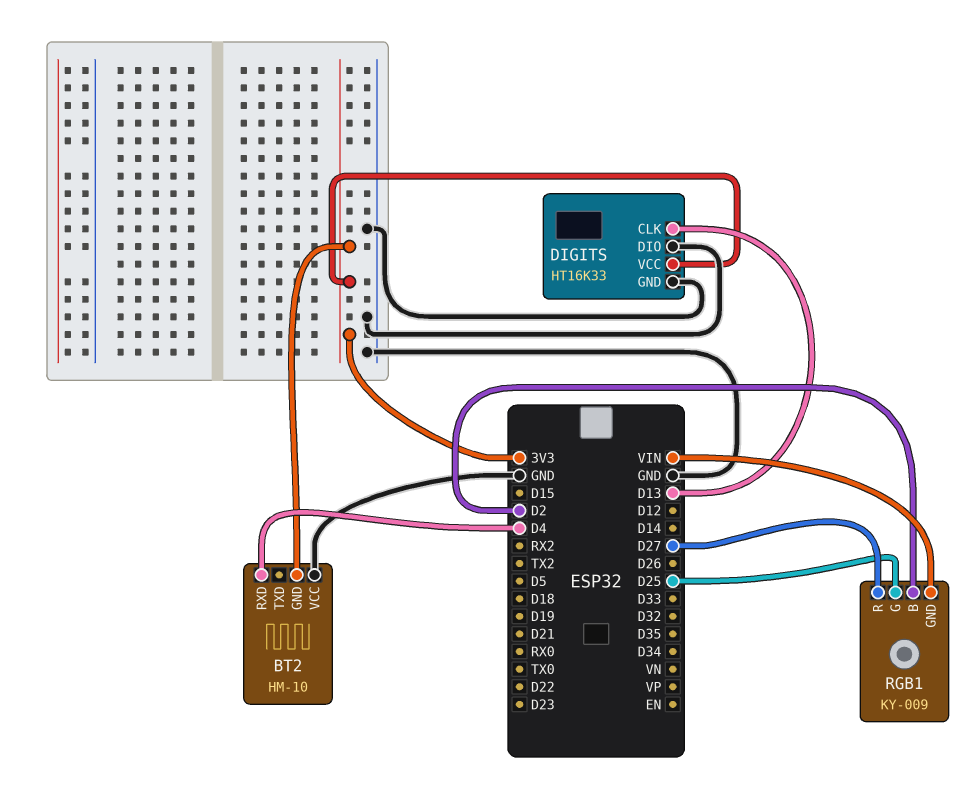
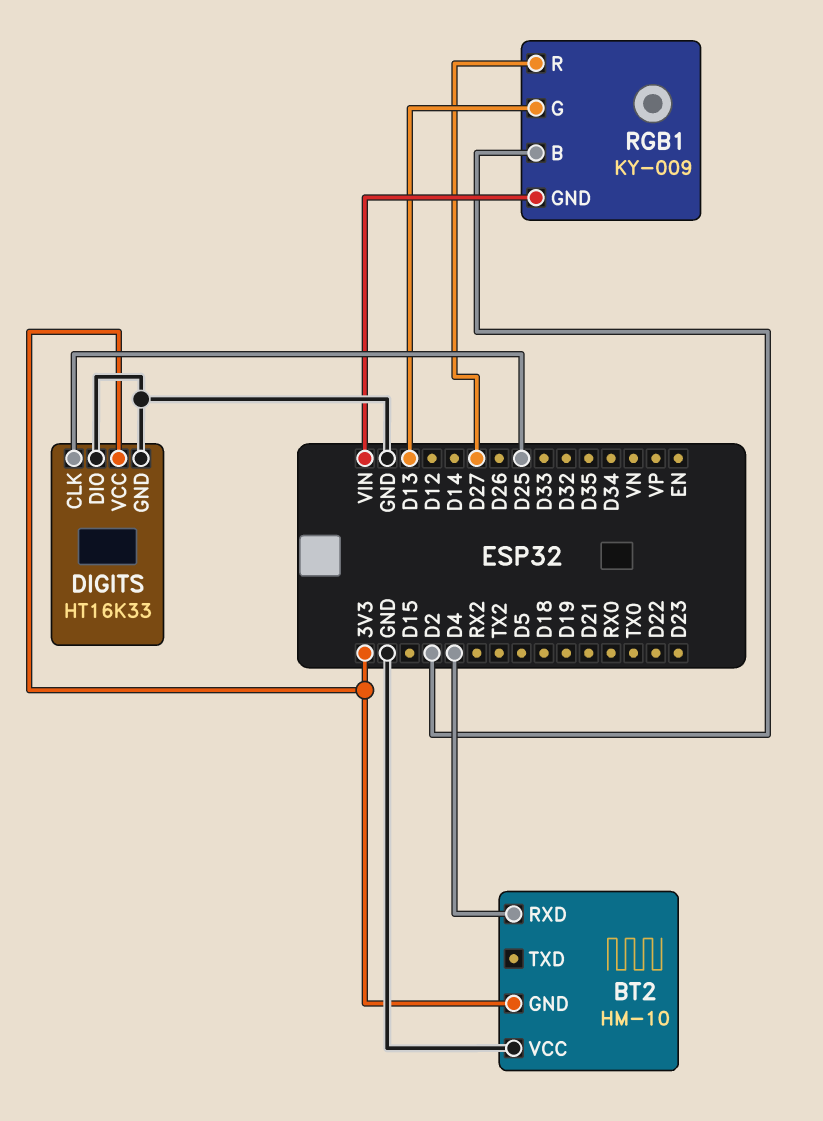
DIGITS pin CLK: D13 -> D25
RGB1 pin G: D25 -> D13

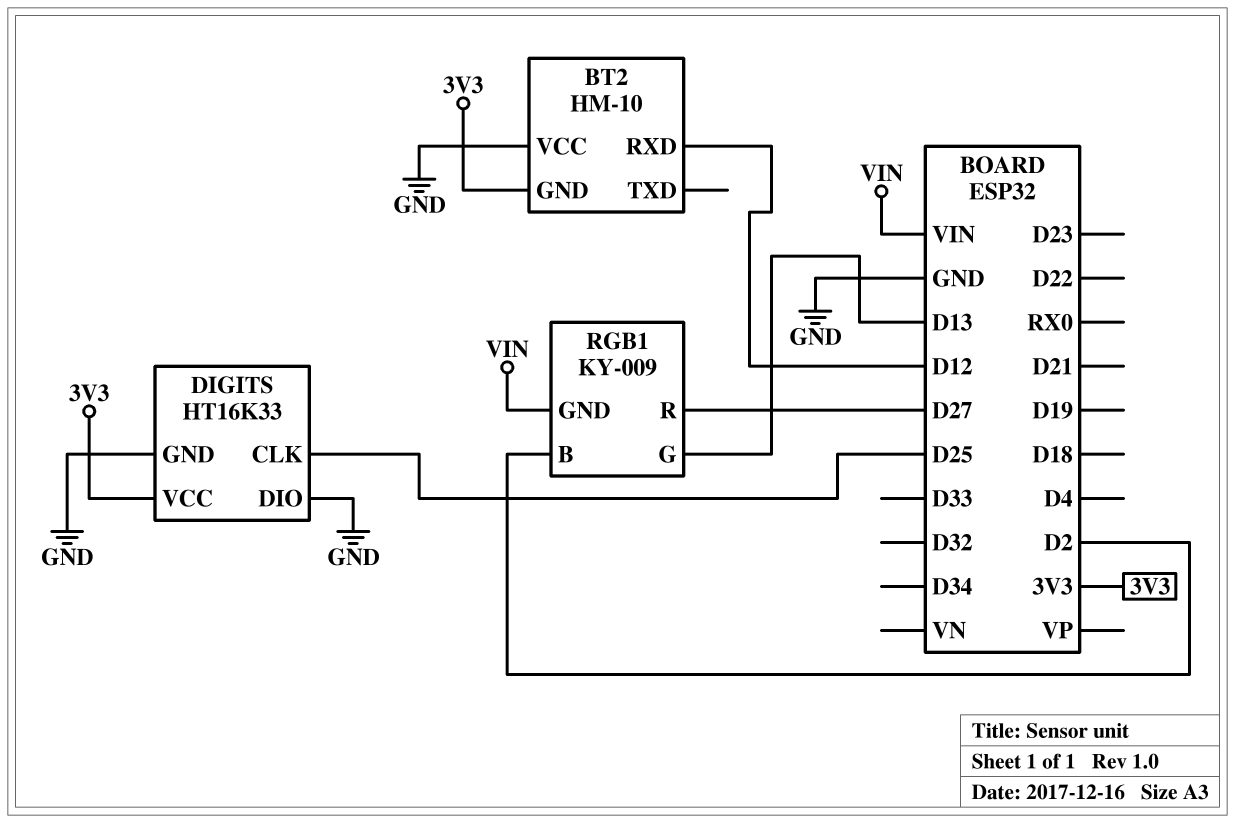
BT2 pin RXD: D4 -> D12

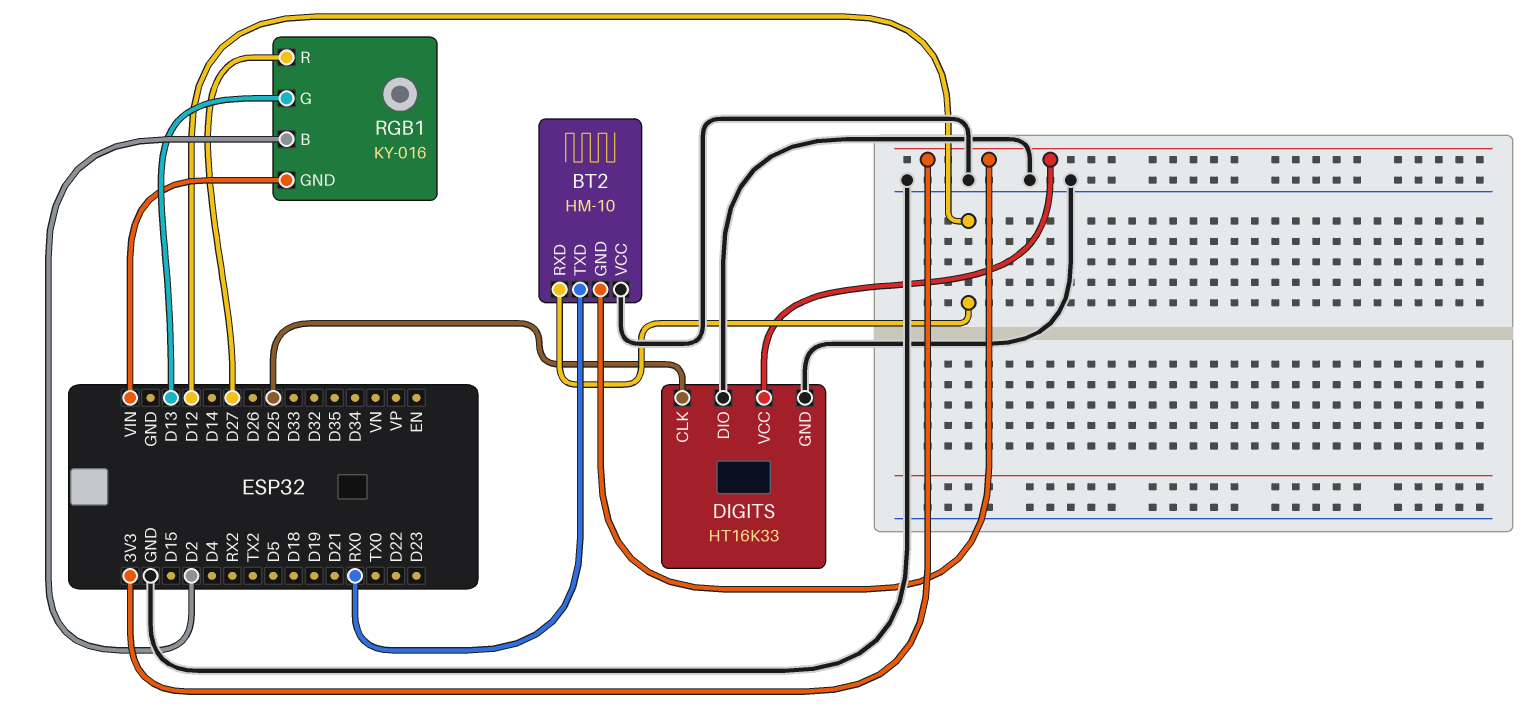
BT2 pin TXD: none -> RX0
RGB1: KY-009 -> KY-016

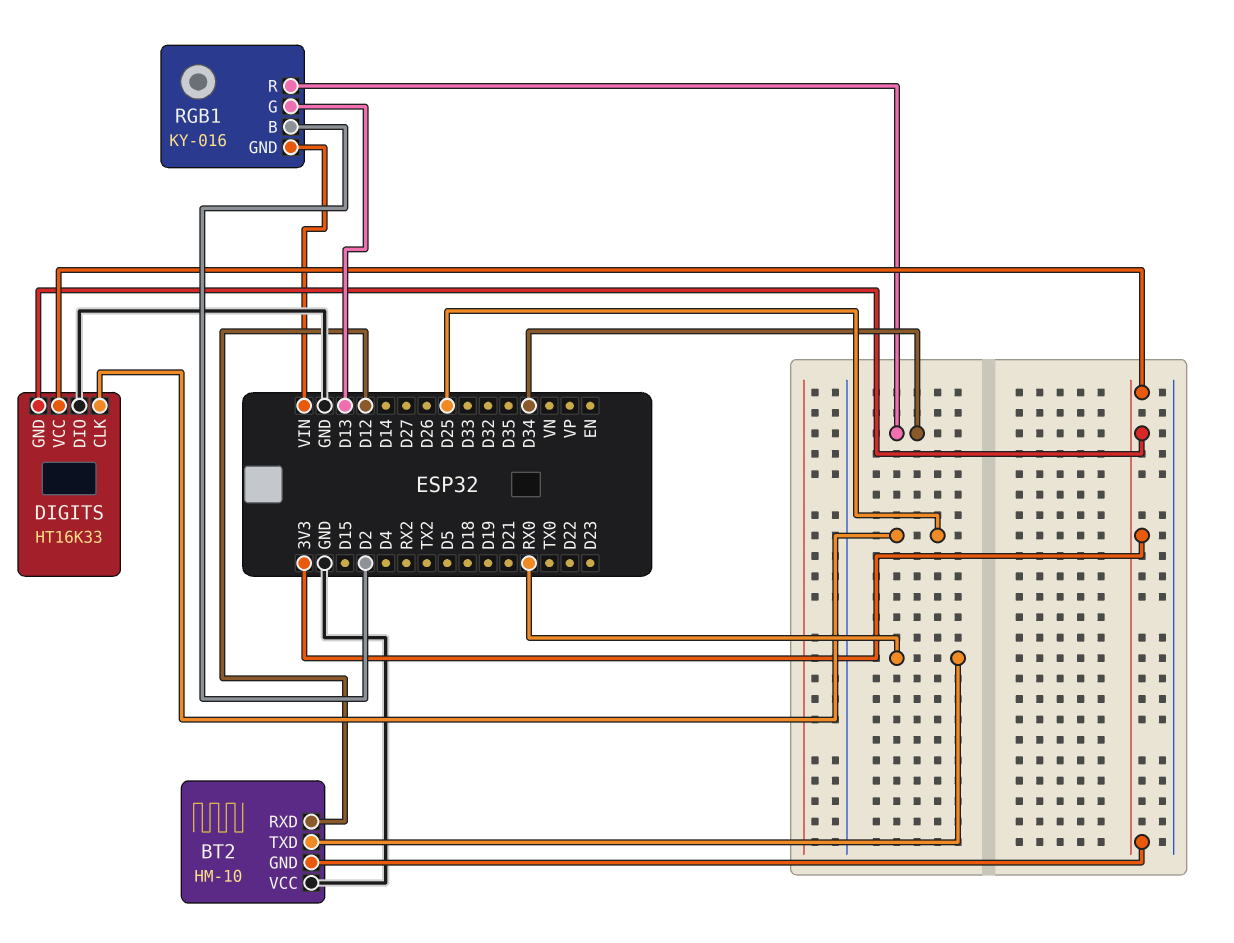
DIGITS pin GND: GND -> 3V3
RGB1 pin R: D27 -> D34

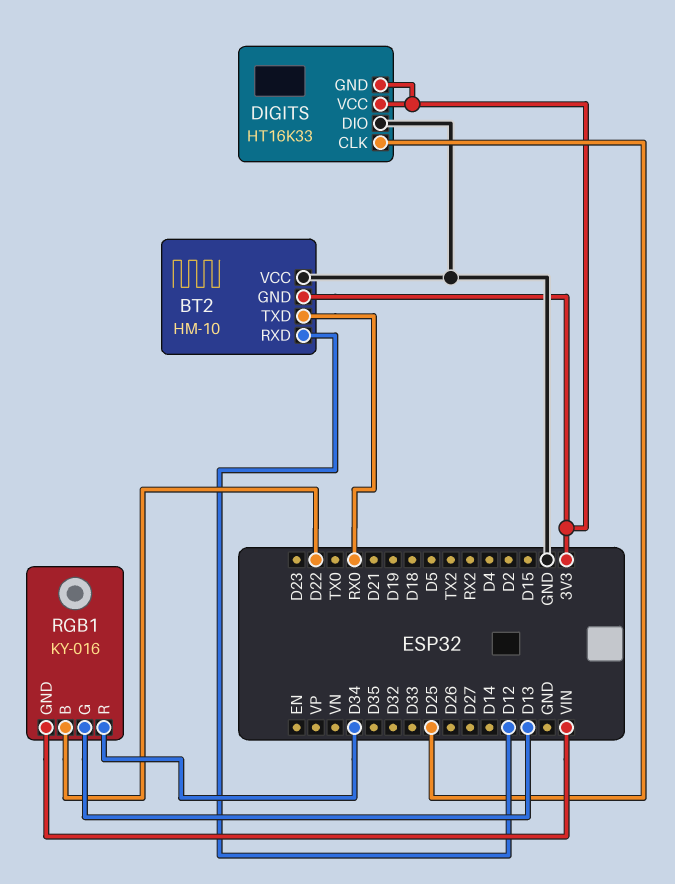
RGB1 pin B: D2 -> D22

